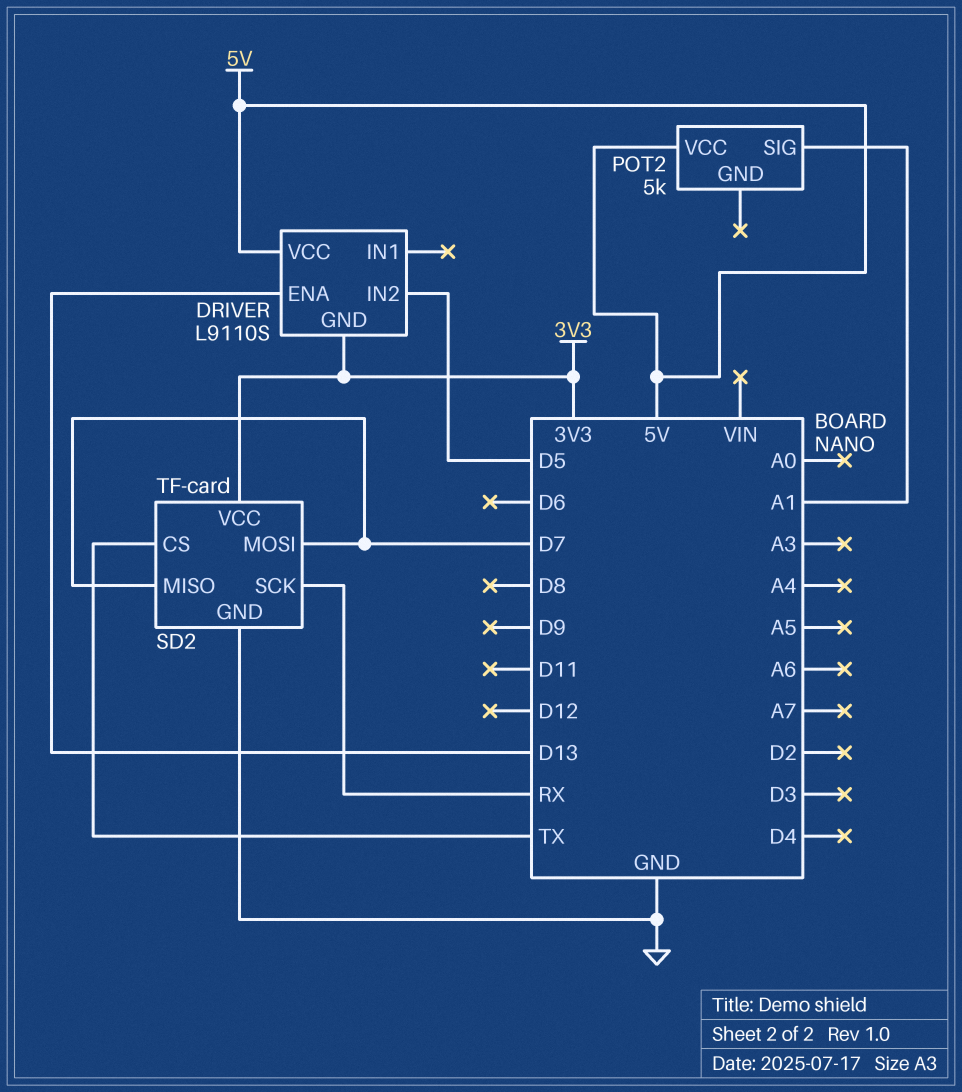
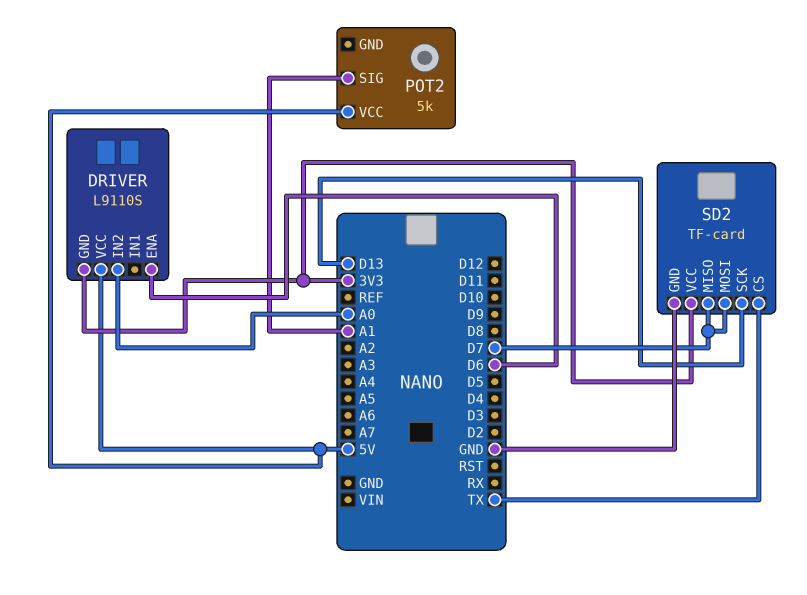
DRIVER pin ENA: D13 -> D6
DRIVER pin IN2: D5 -> A0
SD2 pin SCK: RX -> D13

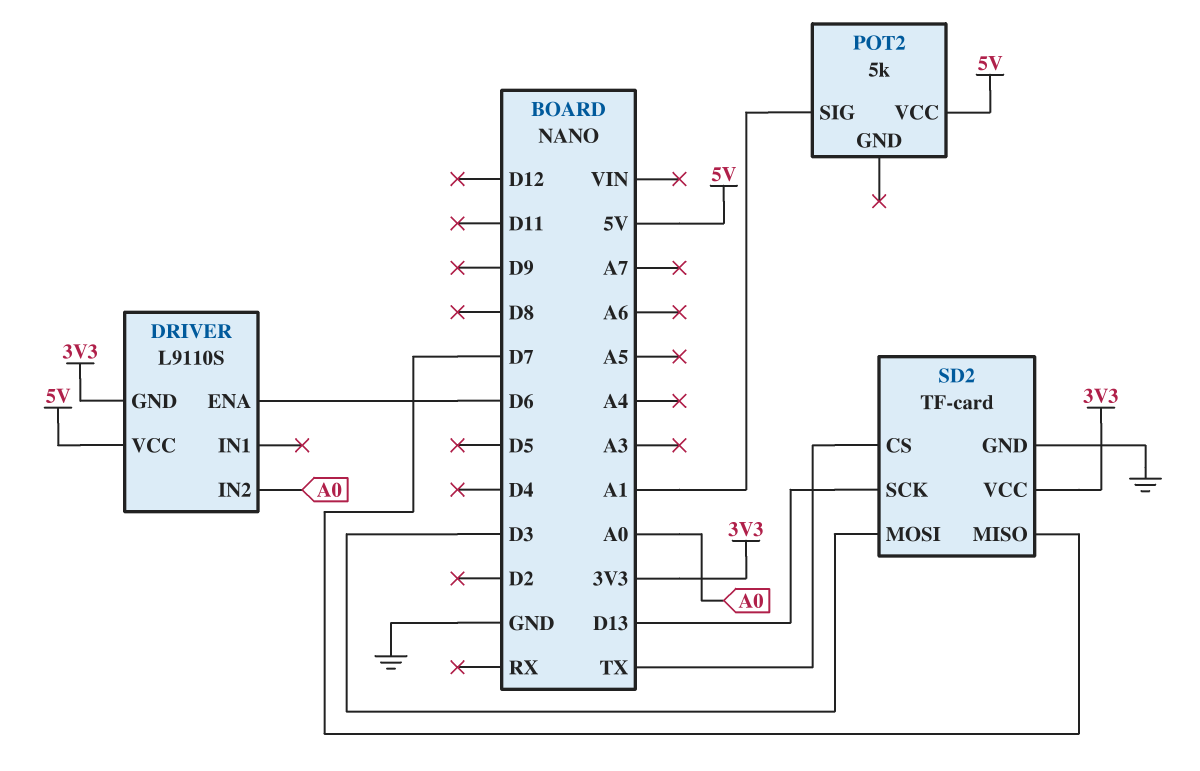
SD2 pin MOSI: D7 -> D3

